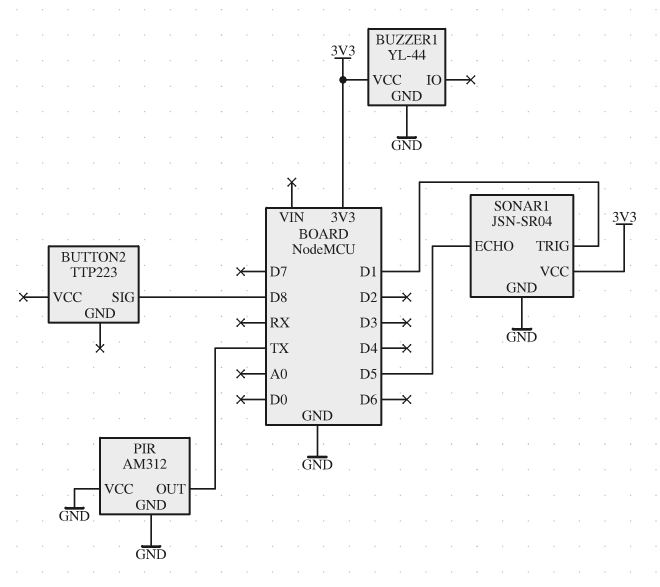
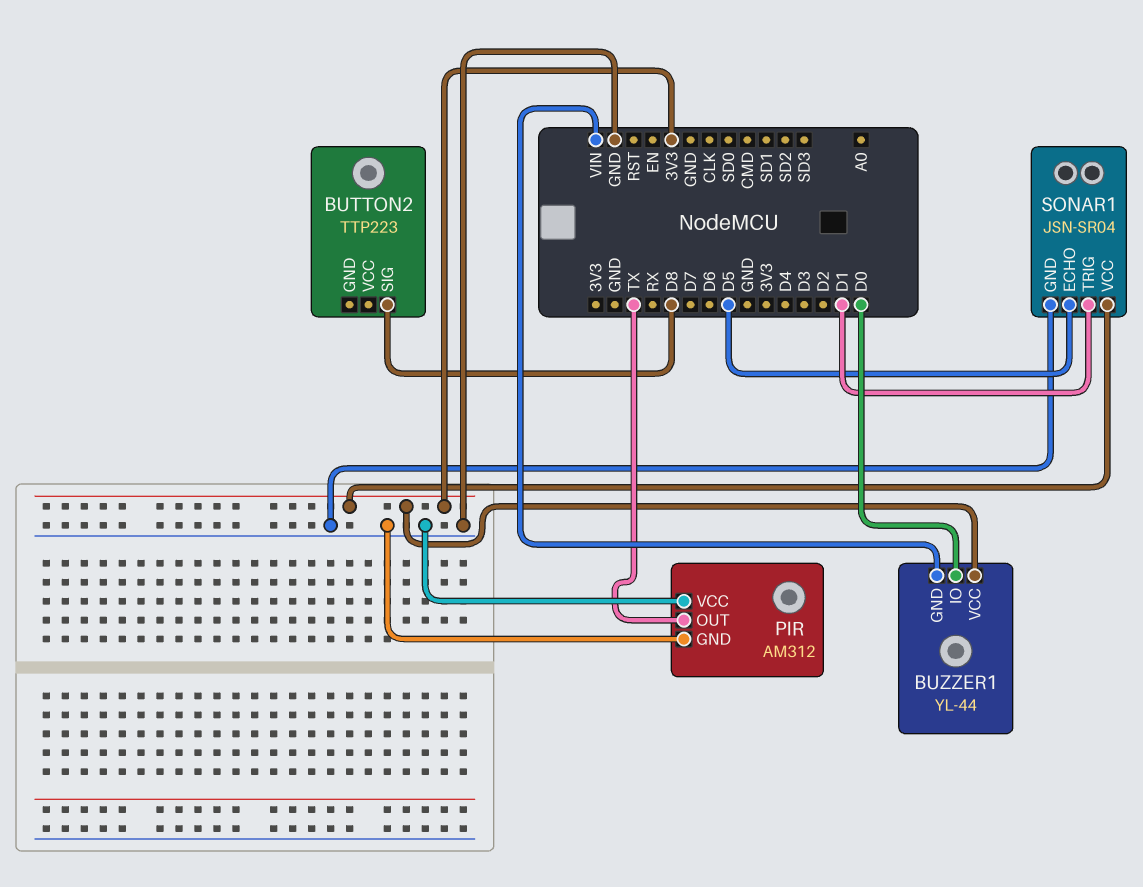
BUZZER1 pin GND: GND -> VIN
BUZZER1 pin IO: none -> D0

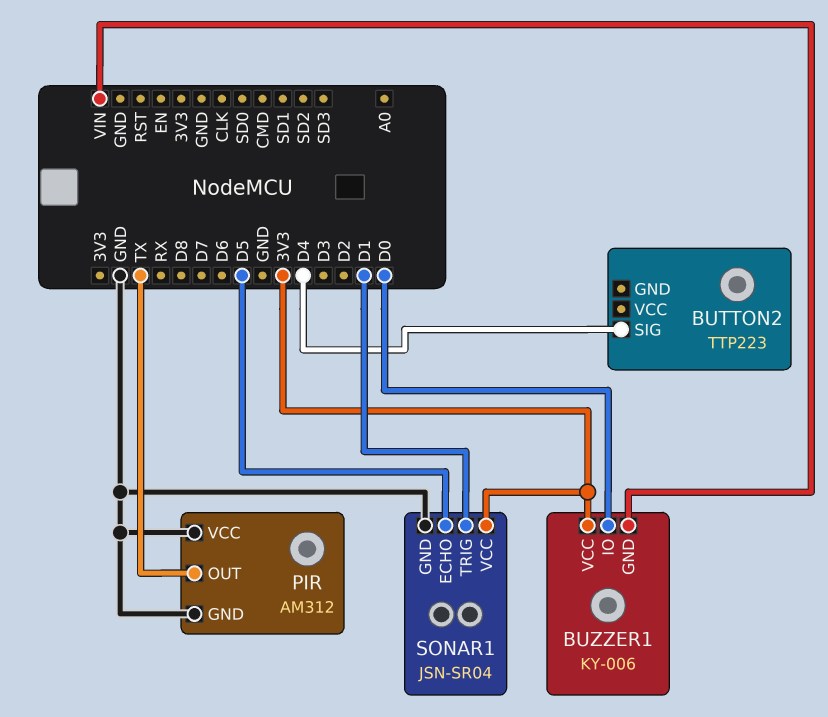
BUTTON2 pin SIG: D8 -> D4
BUZZER1: YL-44 -> KY-006

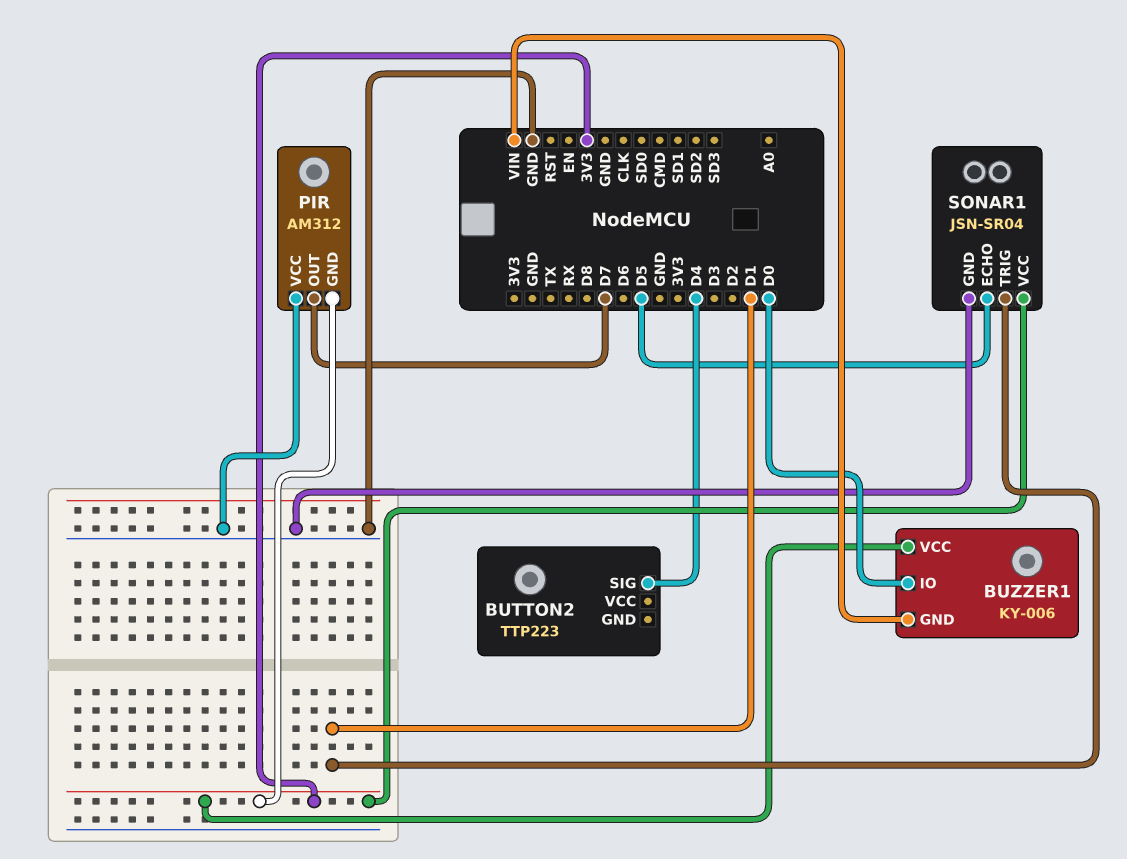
PIR pin GND: GND -> 3V3
PIR pin OUT: TX -> D7

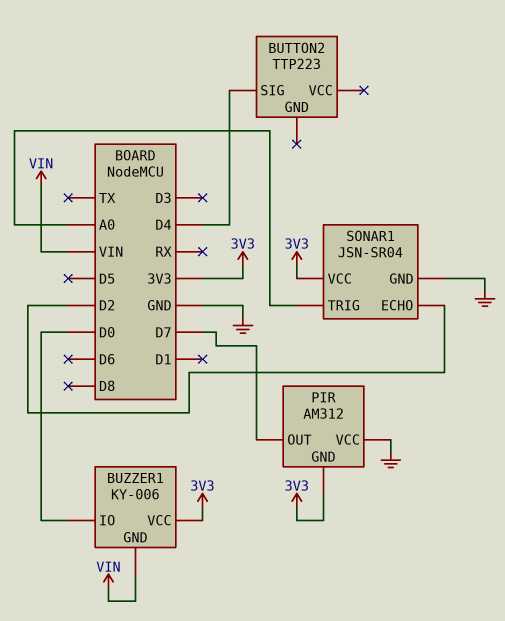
SONAR1 pin ECHO: D5 -> D2
SONAR1 pin TRIG: D1 -> A0

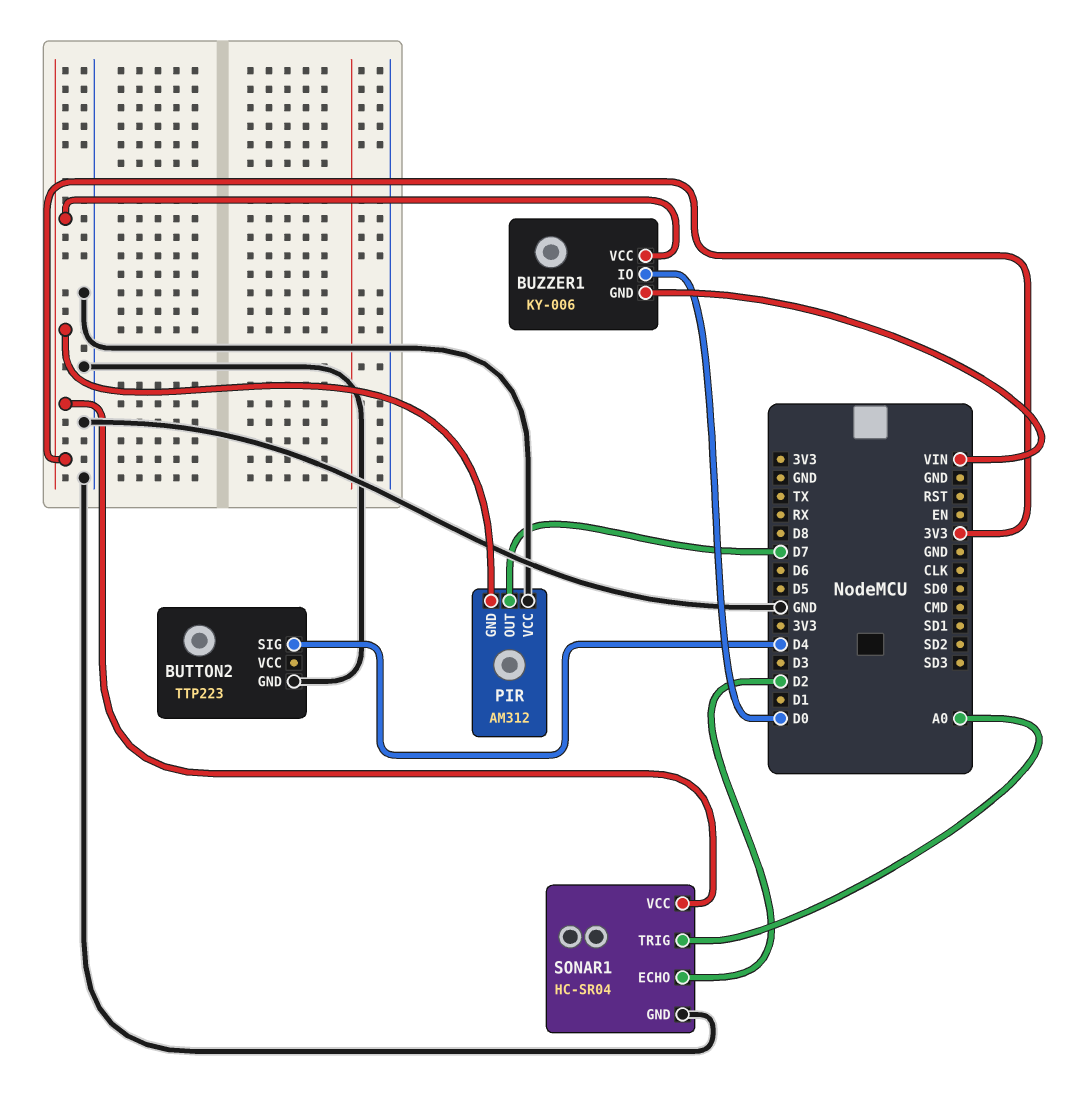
BUTTON2 pin GND: none -> GND
SONAR1: JSN-SR04 -> HC-SR04

